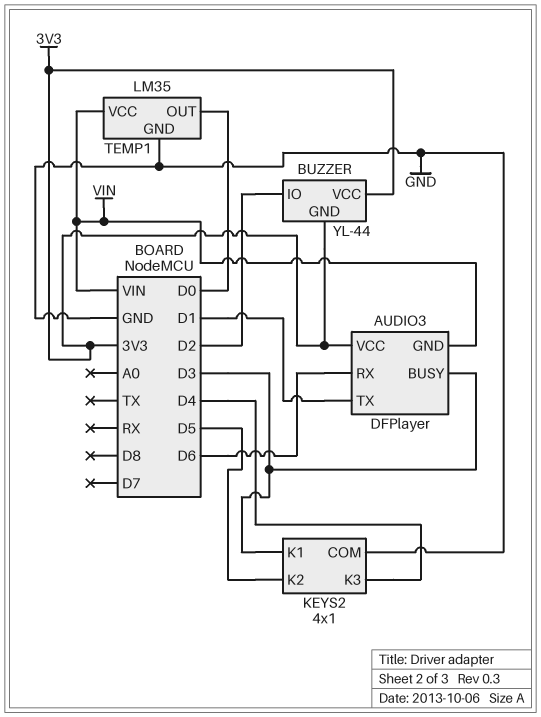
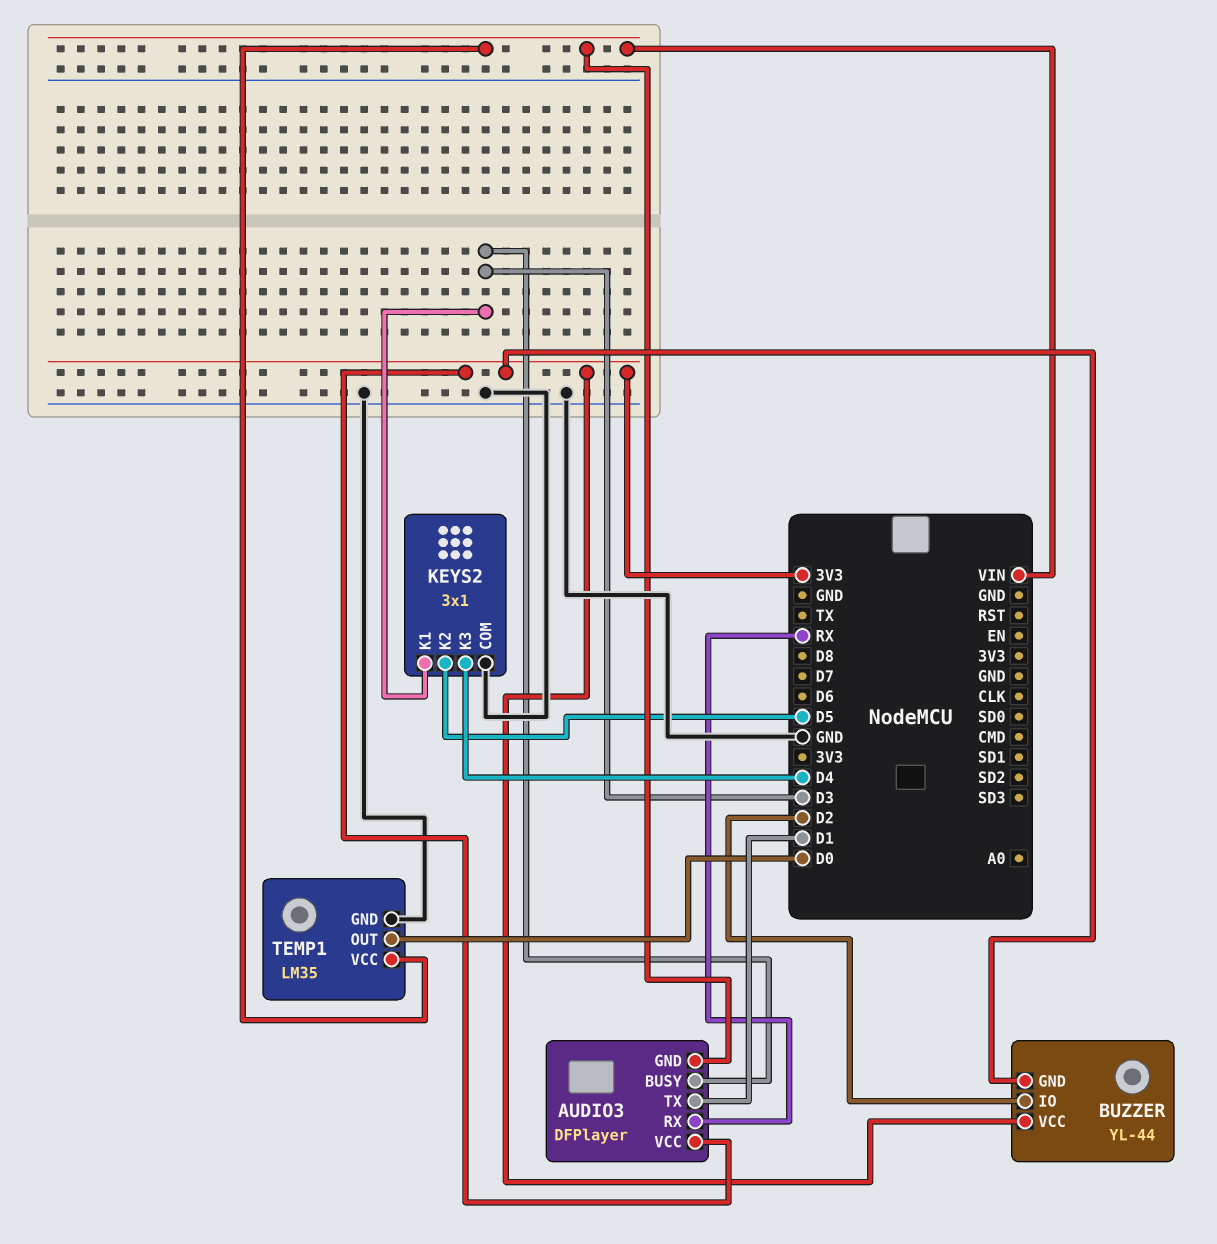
AUDIO3 pin RX: D6 -> RX
KEYS2: 4x1 -> 3x1

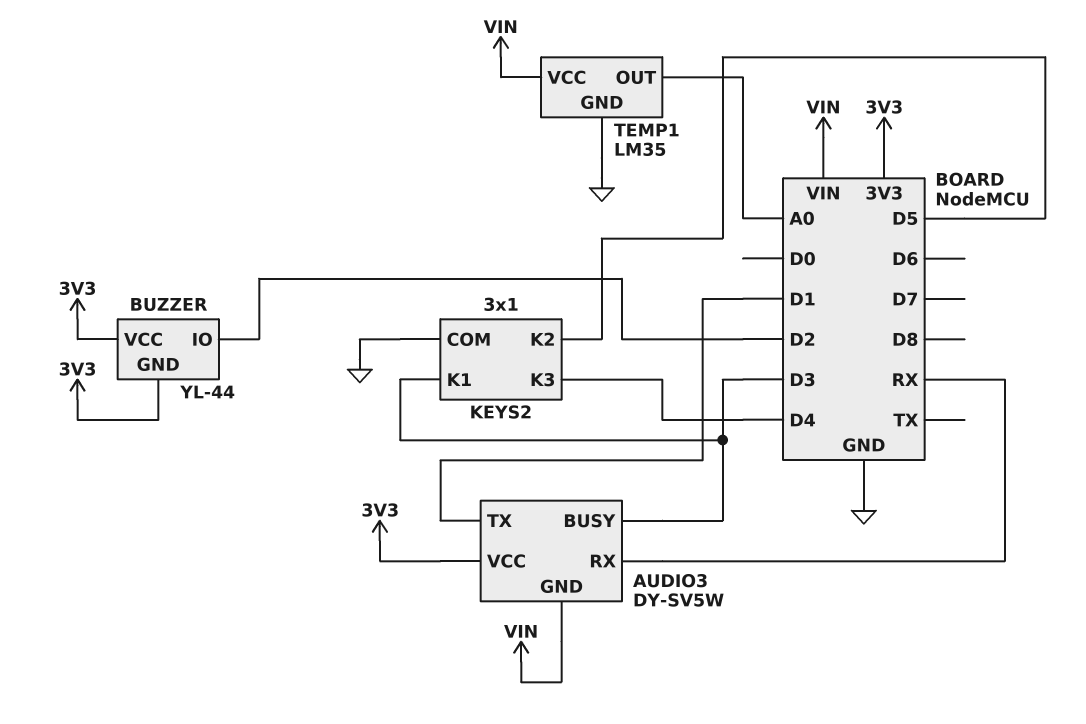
AUDIO3: DFPlayer -> DY-SV5W
TEMP1 pin OUT: D0 -> A0

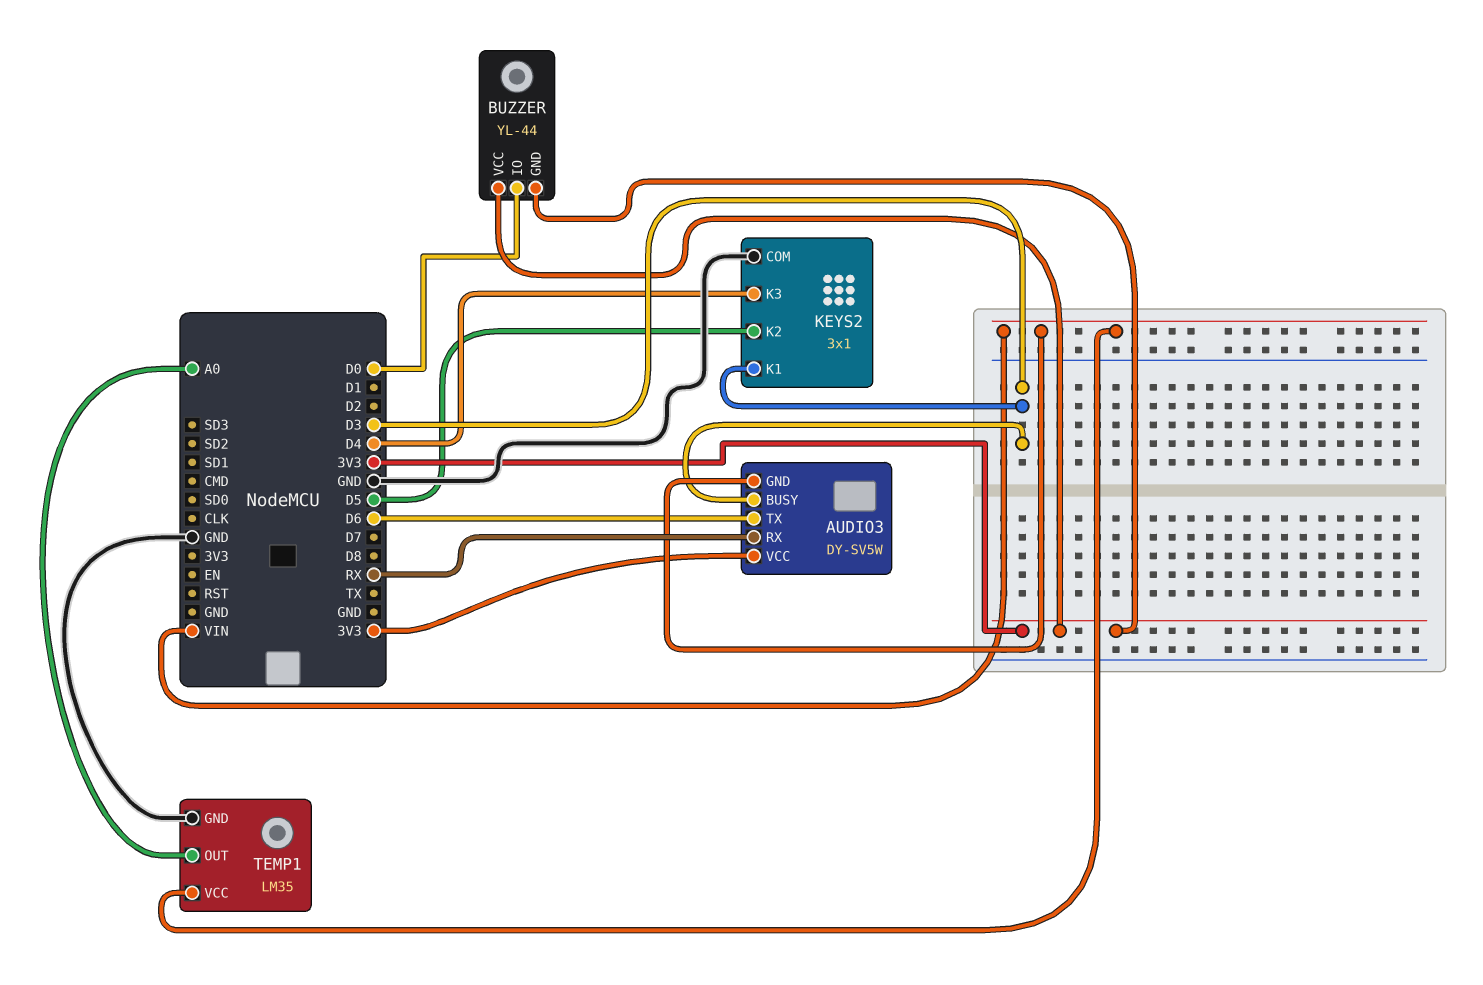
AUDIO3 pin TX: D1 -> D6
BUZZER pin IO: D2 -> D0

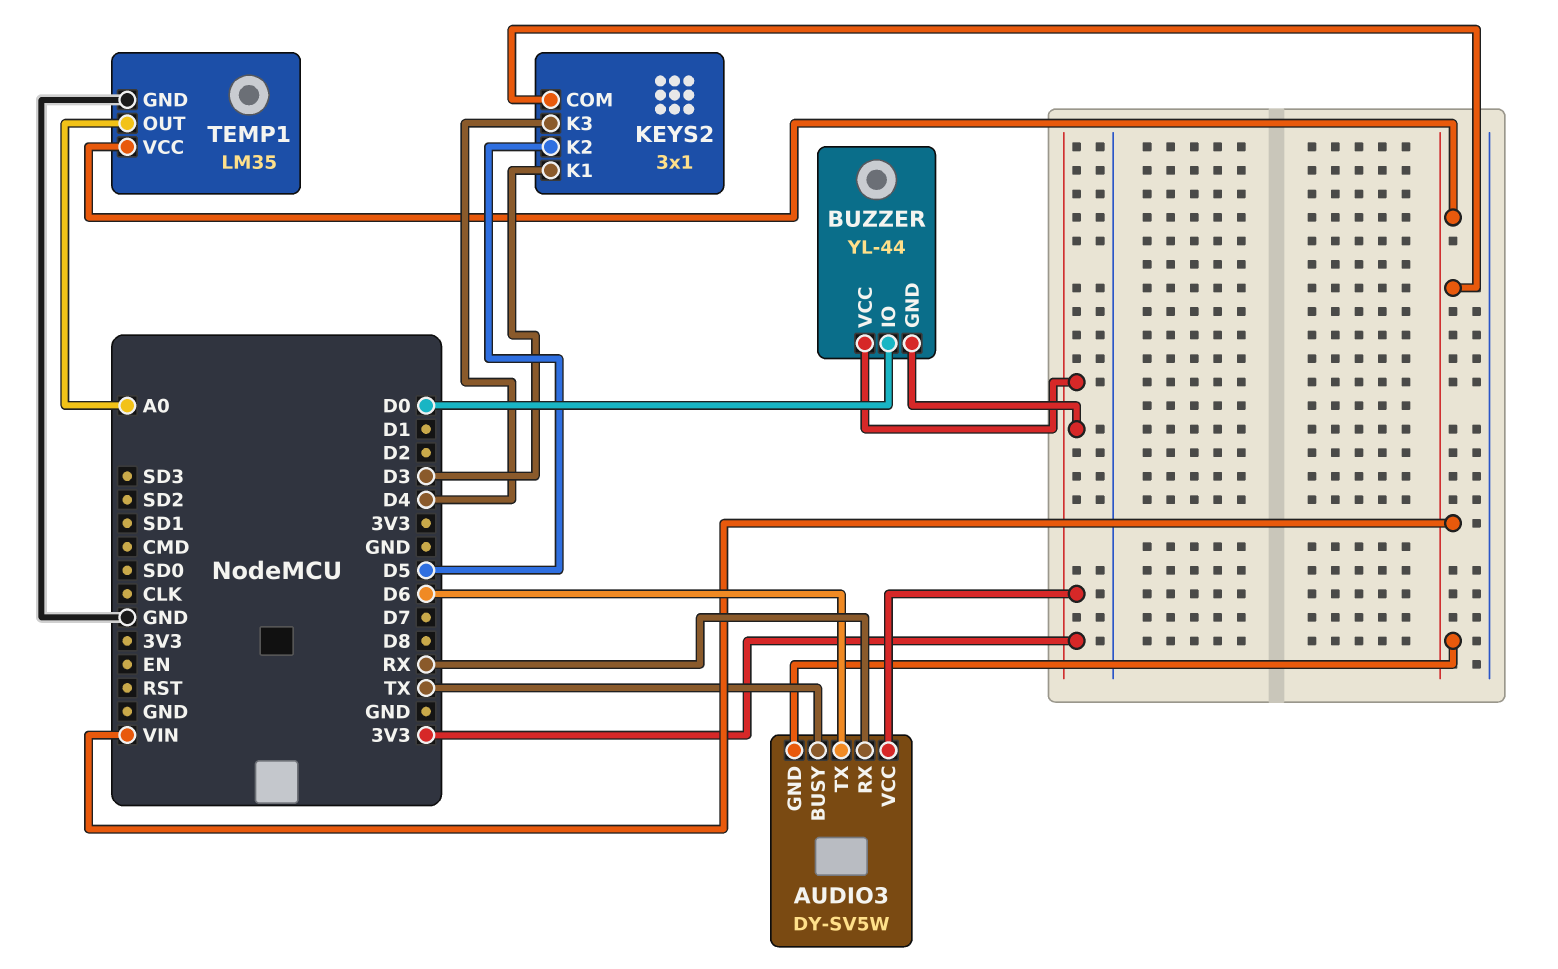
AUDIO3 pin BUSY: D3 -> TX
KEYS2 pin COM: GND -> VIN

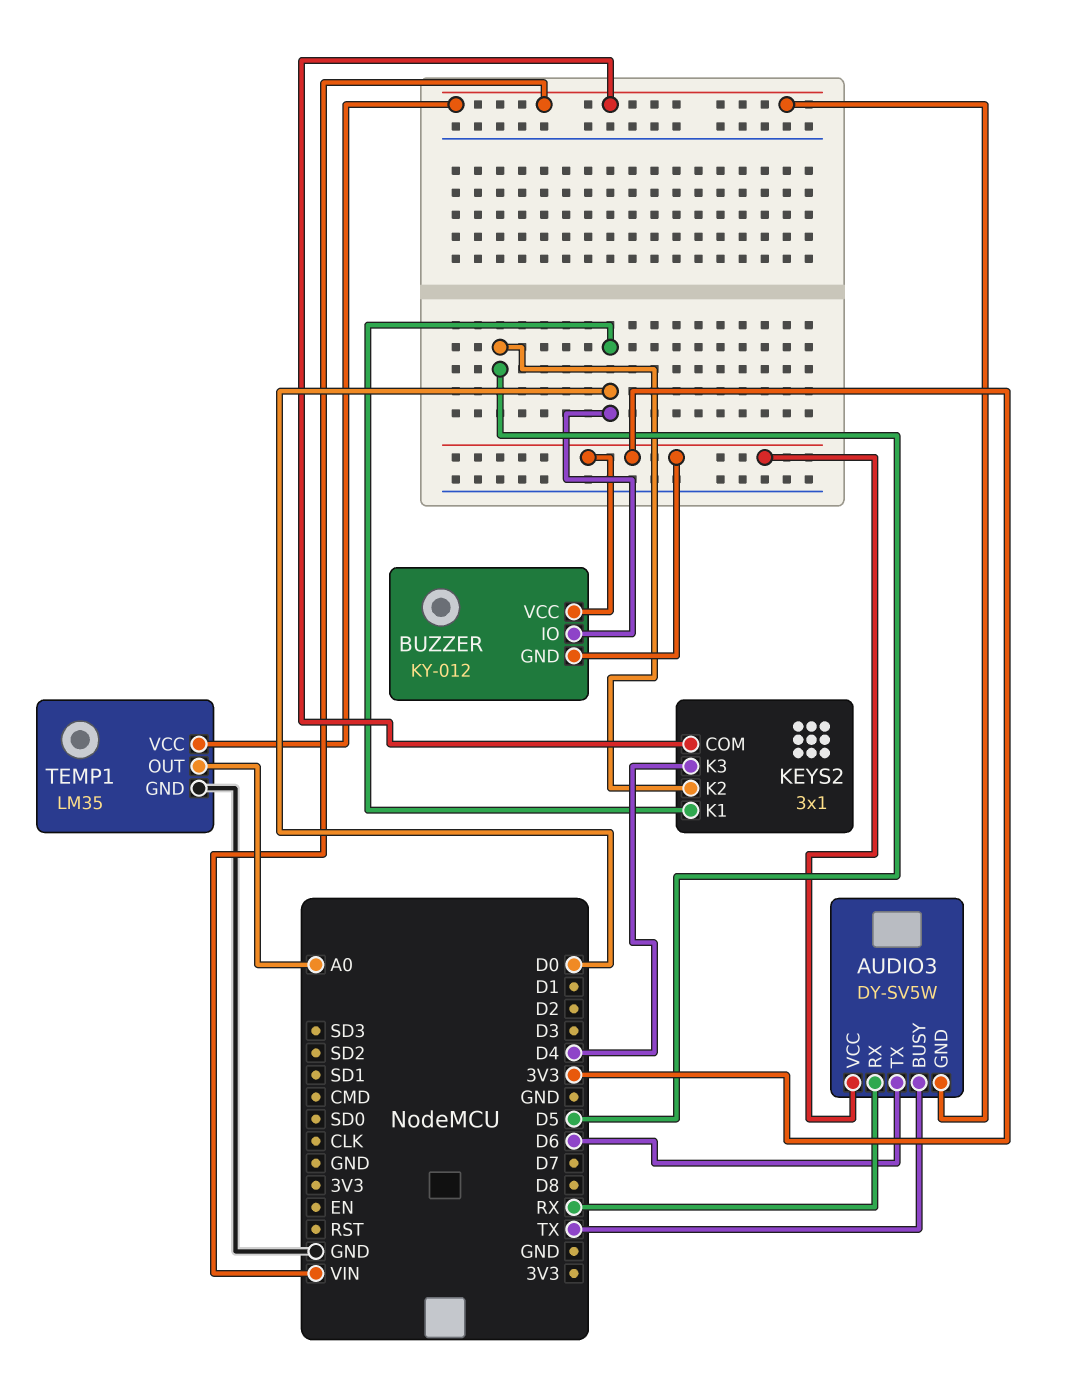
BUZZER: YL-44 -> KY-012
KEYS2 pin K1: D3 -> D0

